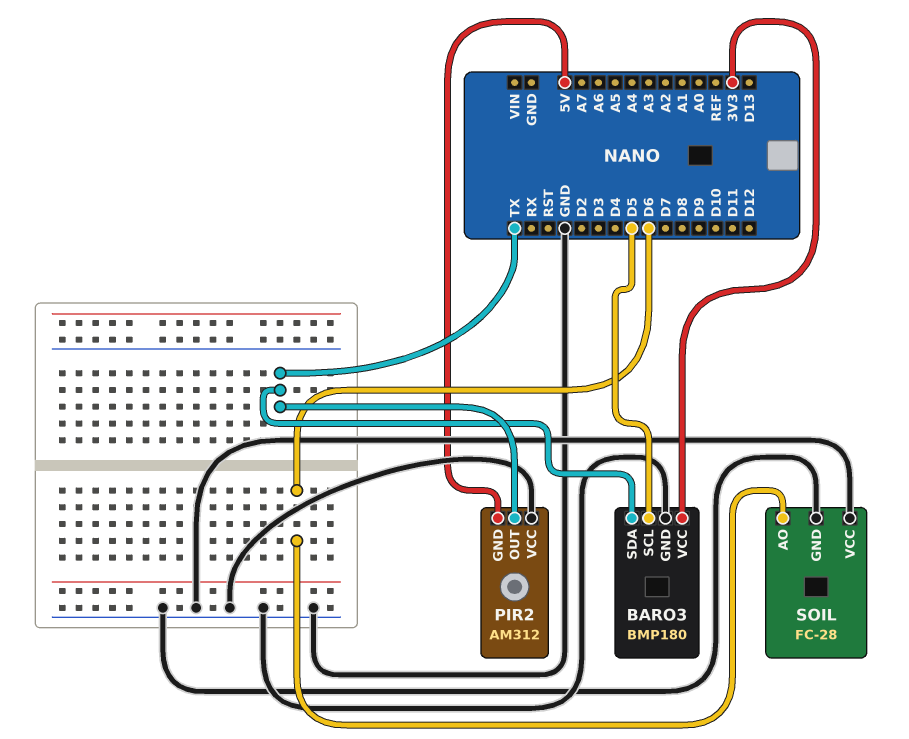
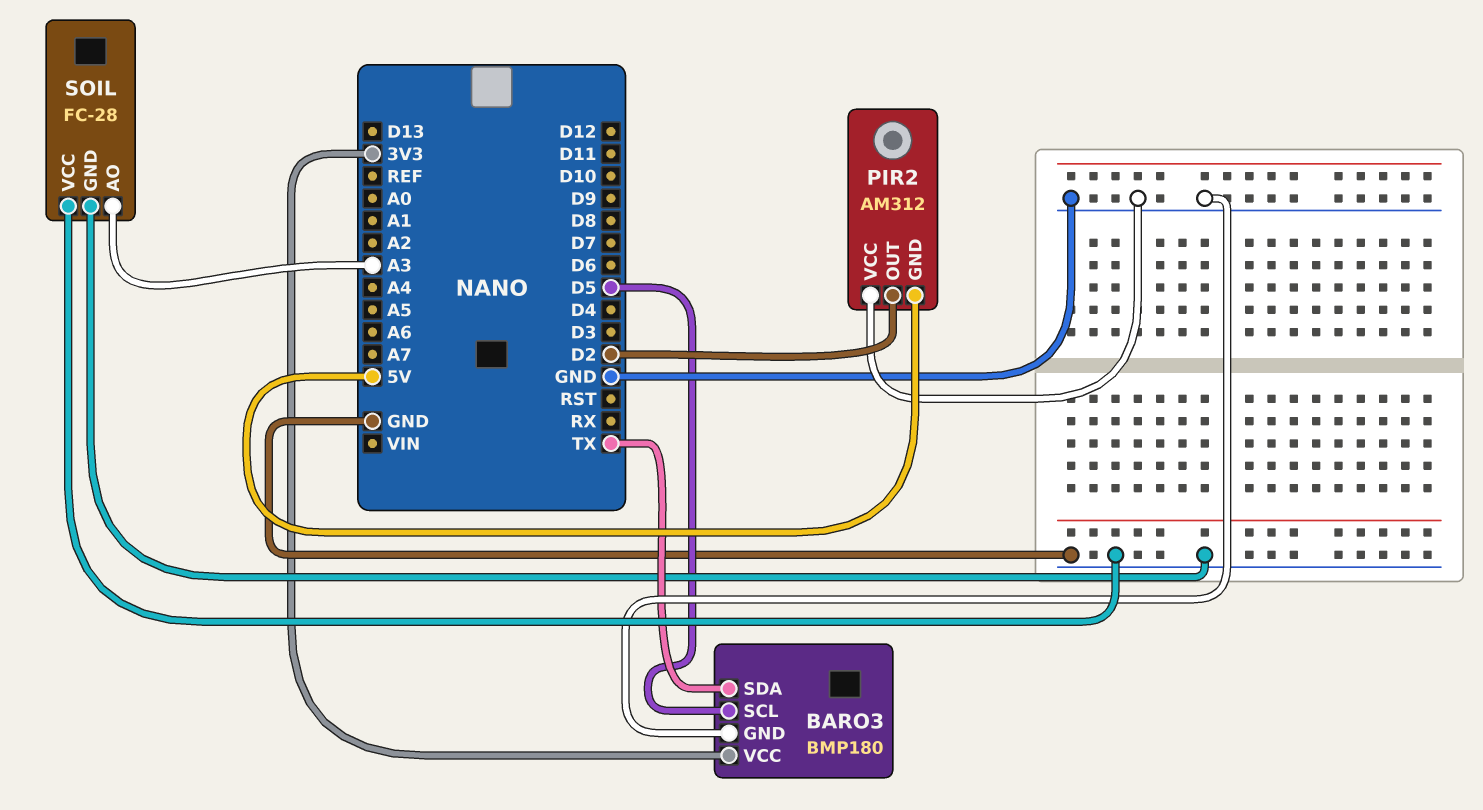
PIR2 pin OUT: TX -> D2
SOIL pin AO: D6 -> A3

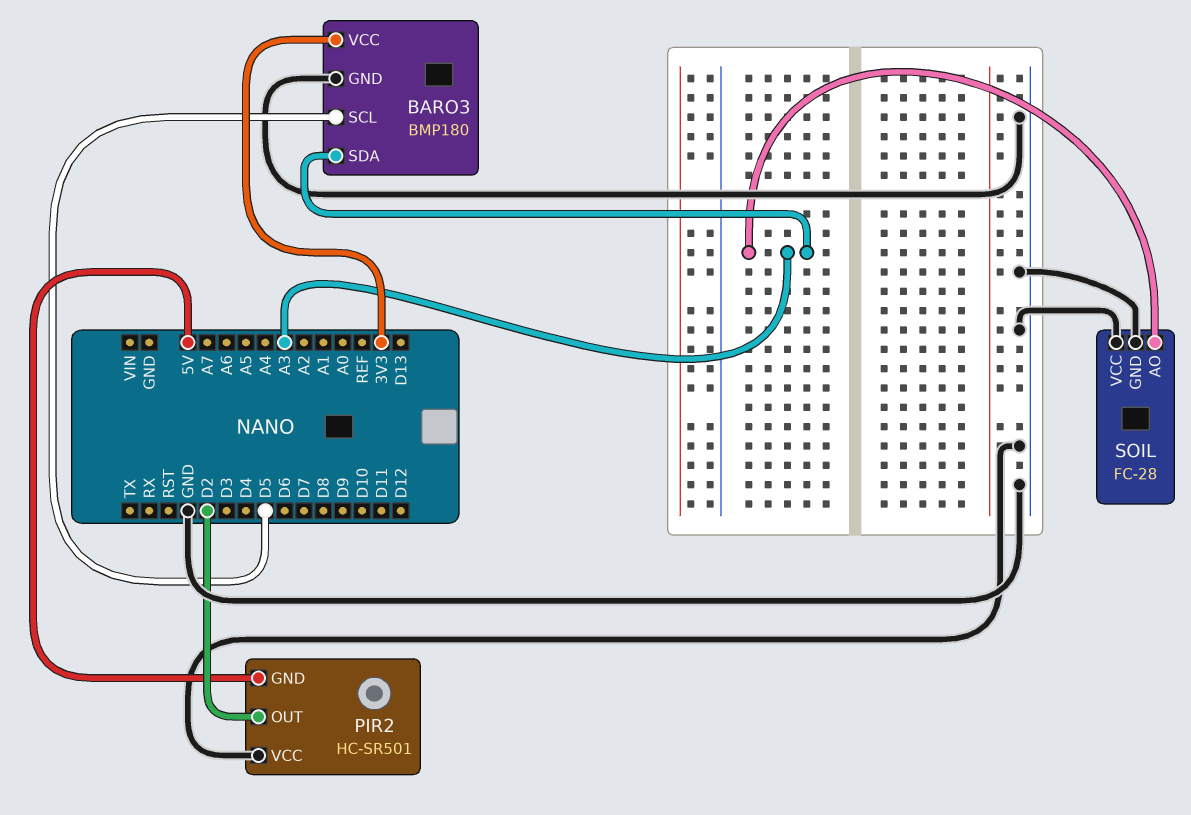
BARO3 pin SDA: TX -> A3
PIR2: AM312 -> HC-SR501

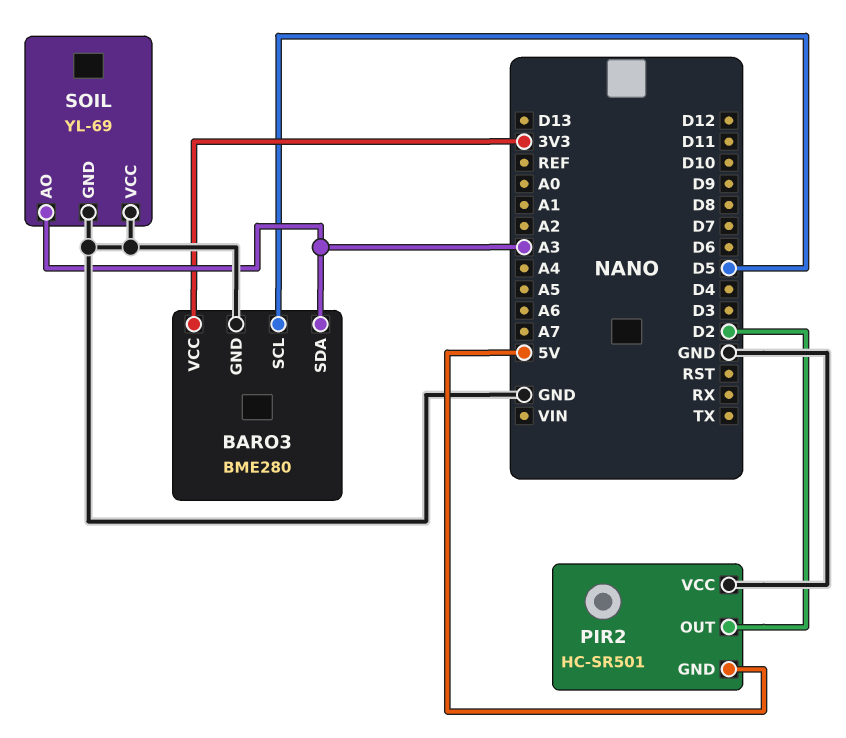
BARO3: BMP180 -> BME280
SOIL: FC-28 -> YL-69

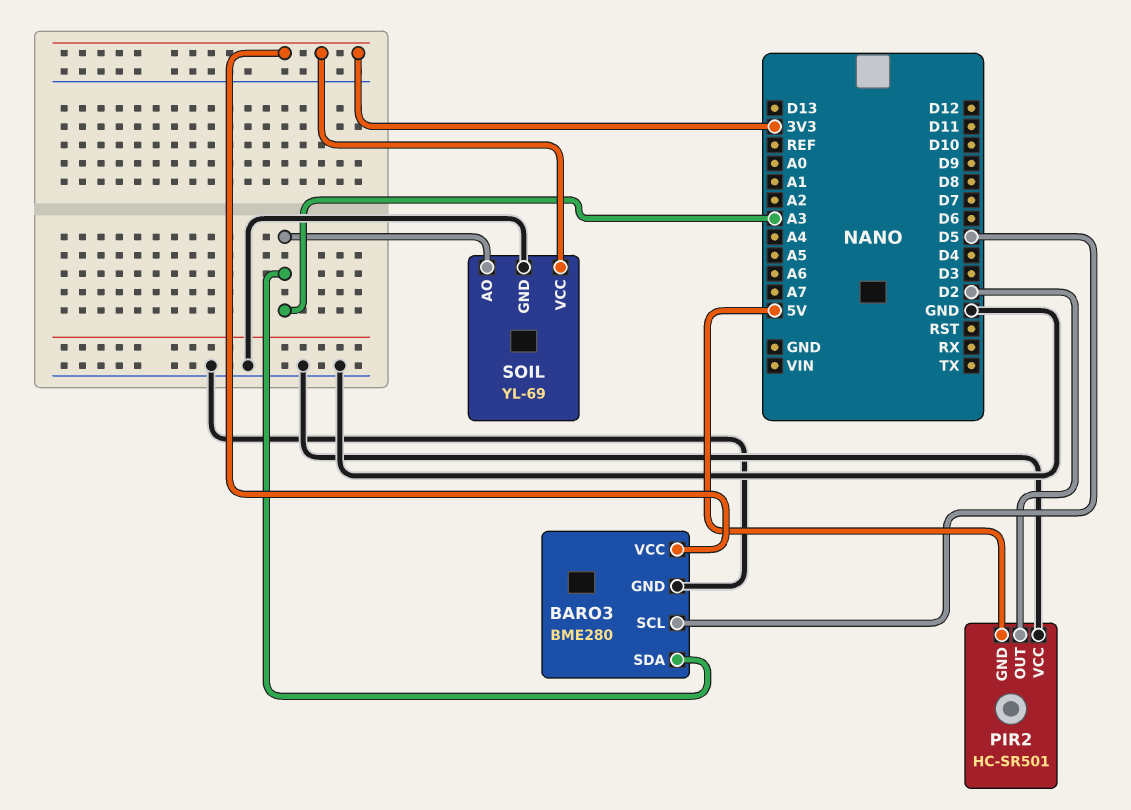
SOIL pin VCC: GND -> 3V3

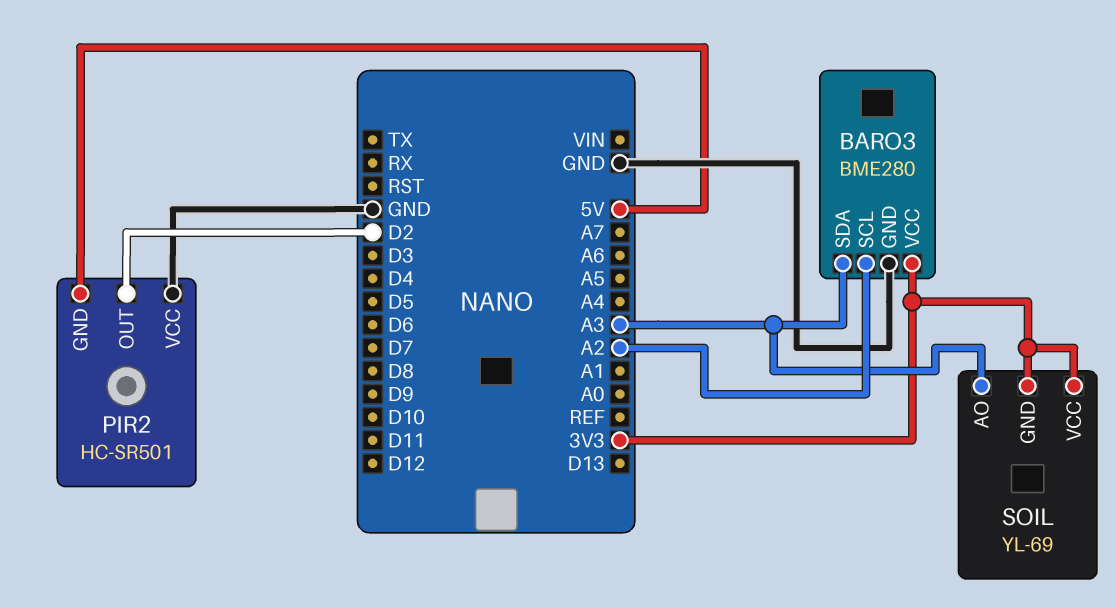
BARO3 pin SCL: D5 -> A2
SOIL pin GND: GND -> 3V3

